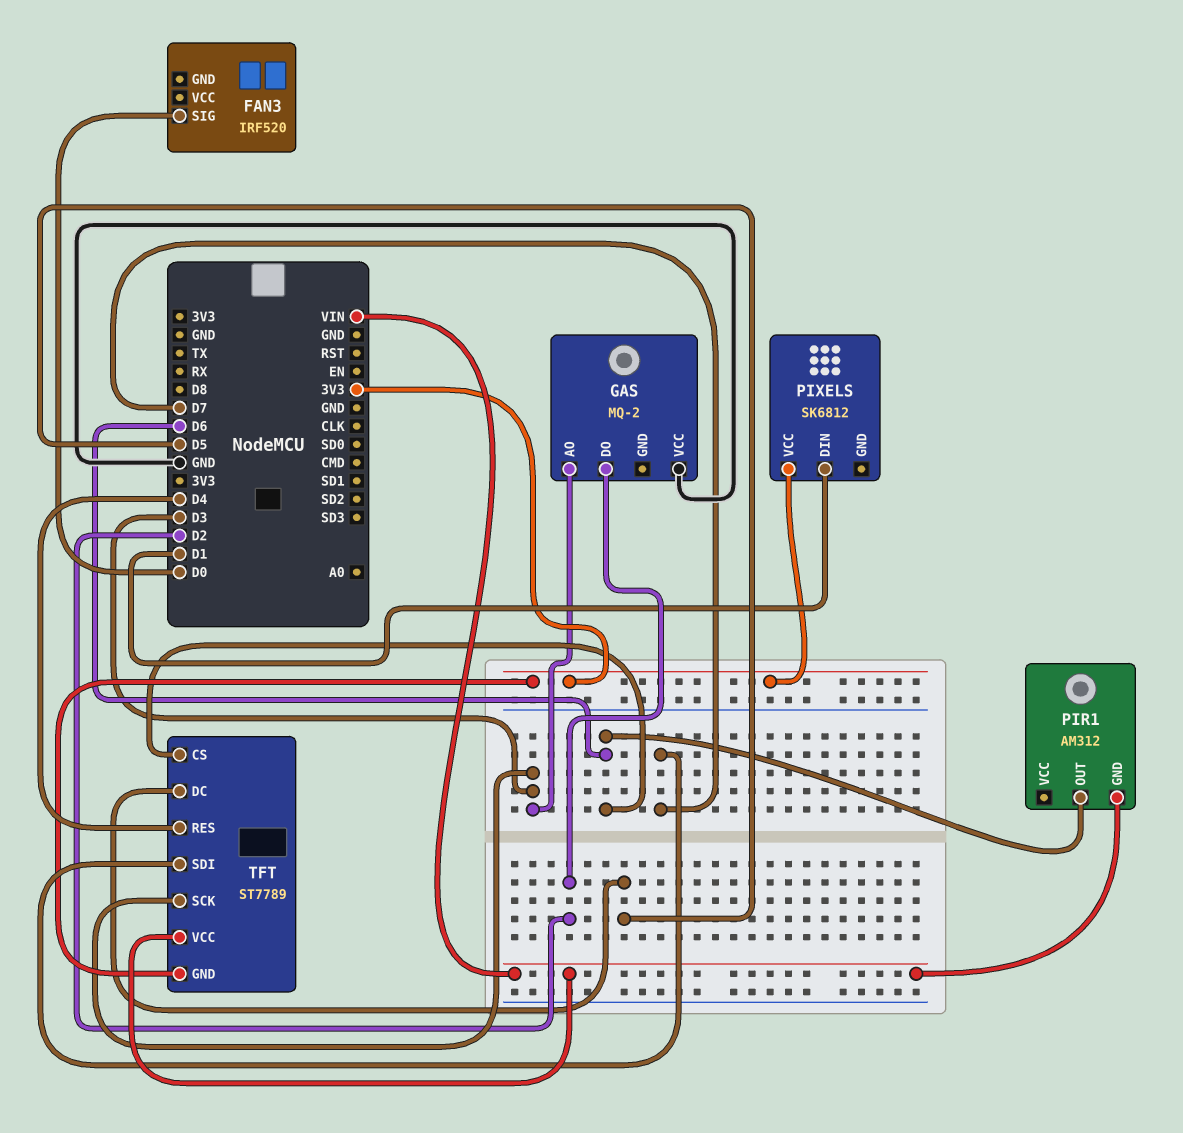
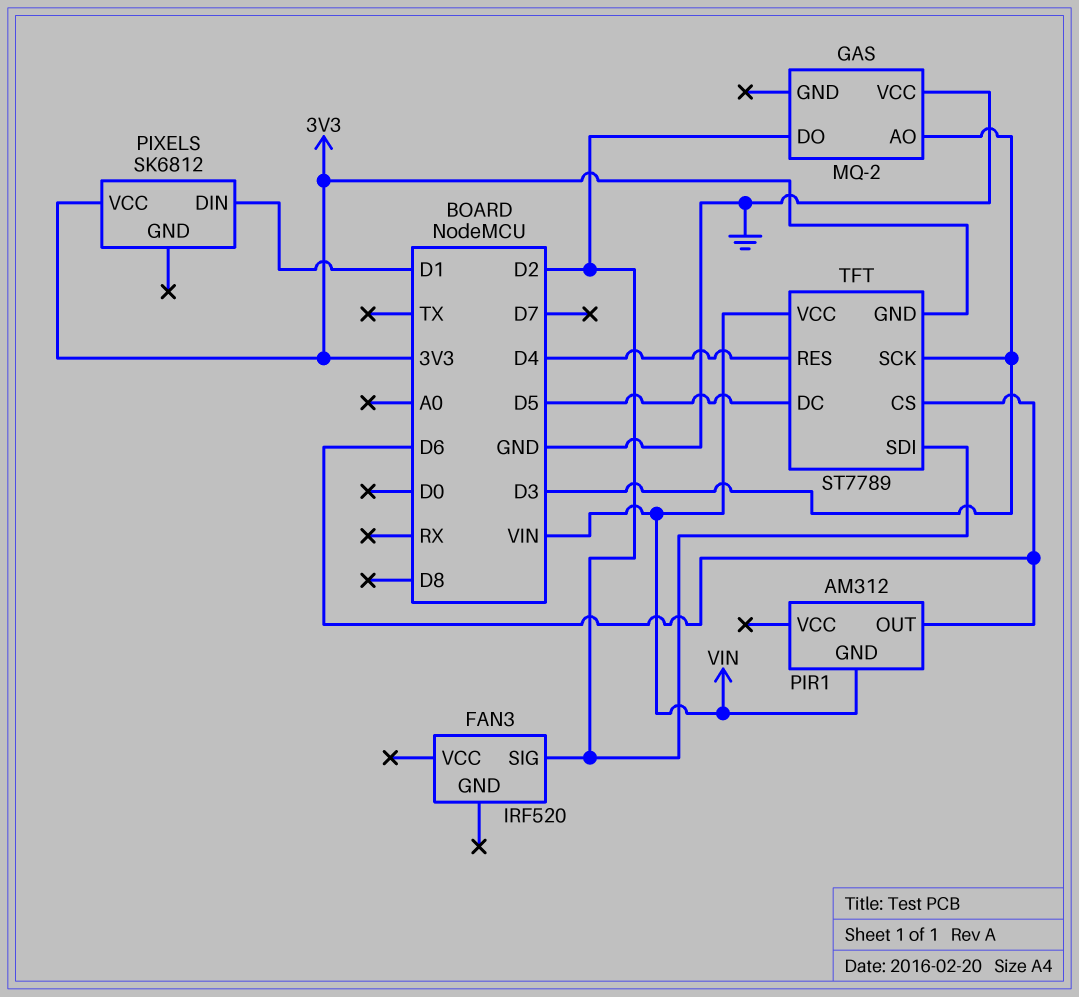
FAN3 pin SIG: D0 -> D2
TFT pin SDI: D7 -> D2

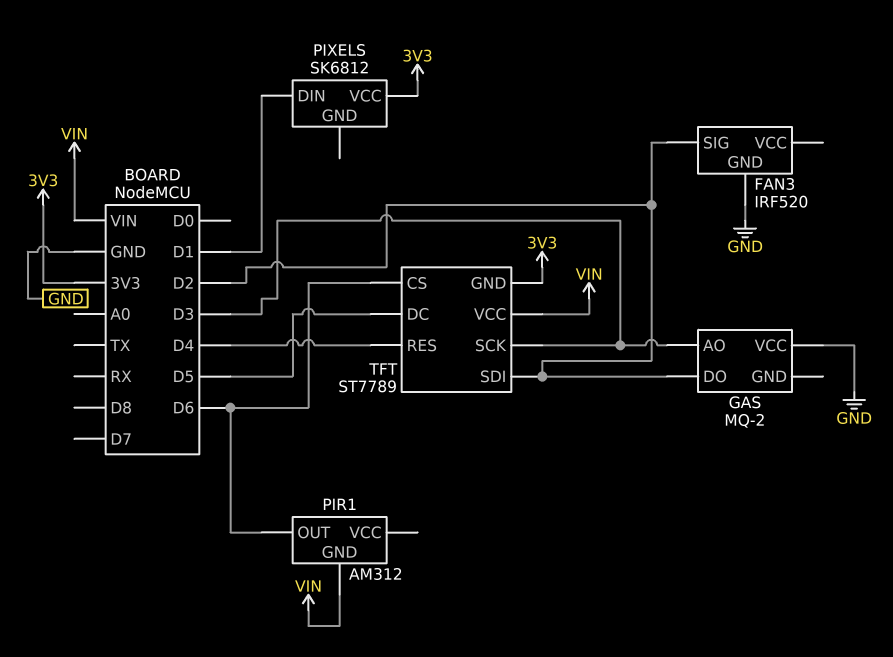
FAN3 pin GND: none -> GND

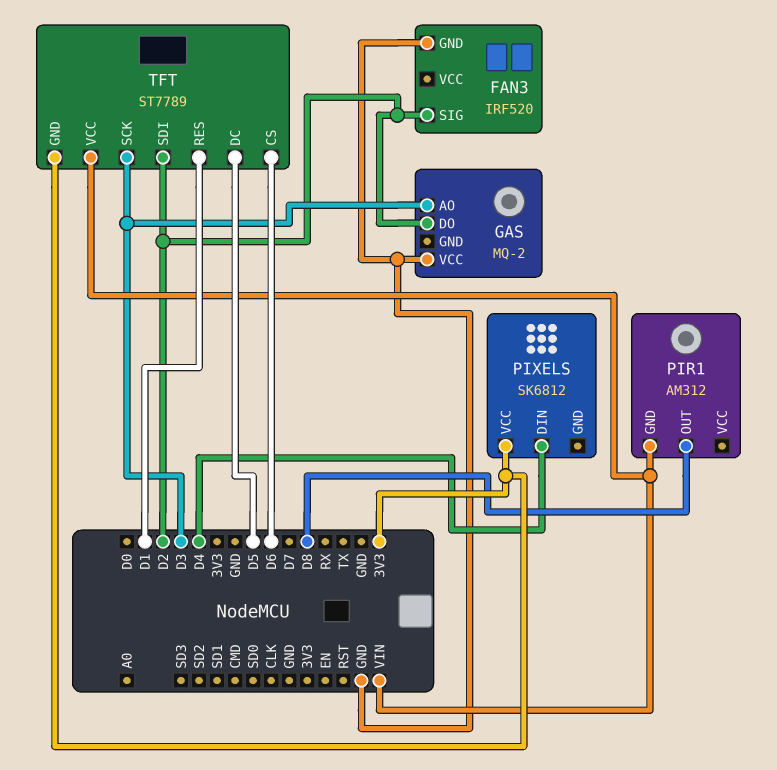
PIR1 pin OUT: D6 -> D8
PIXELS pin DIN: D1 -> D4
TFT pin RES: D4 -> D1

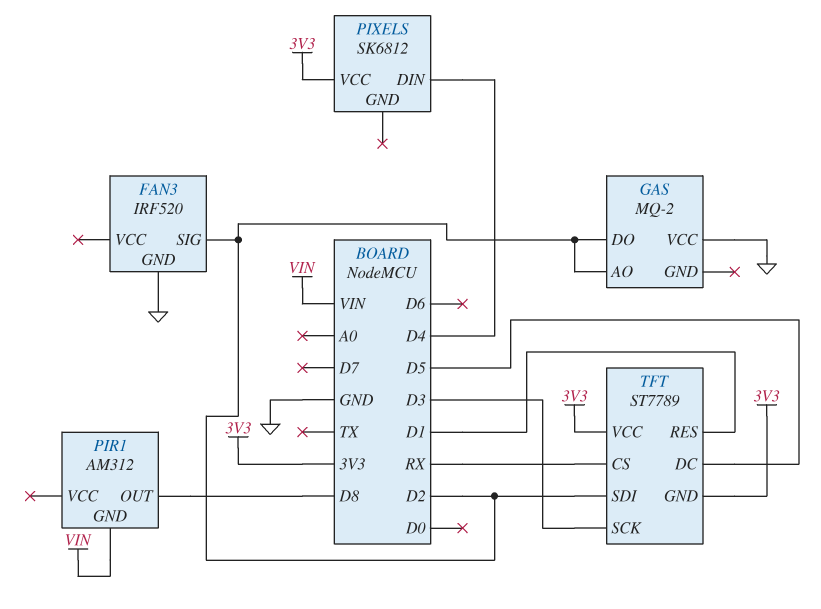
GAS pin AO: D3 -> D2
TFT pin CS: D6 -> RX
TFT pin VCC: VIN -> 3V3

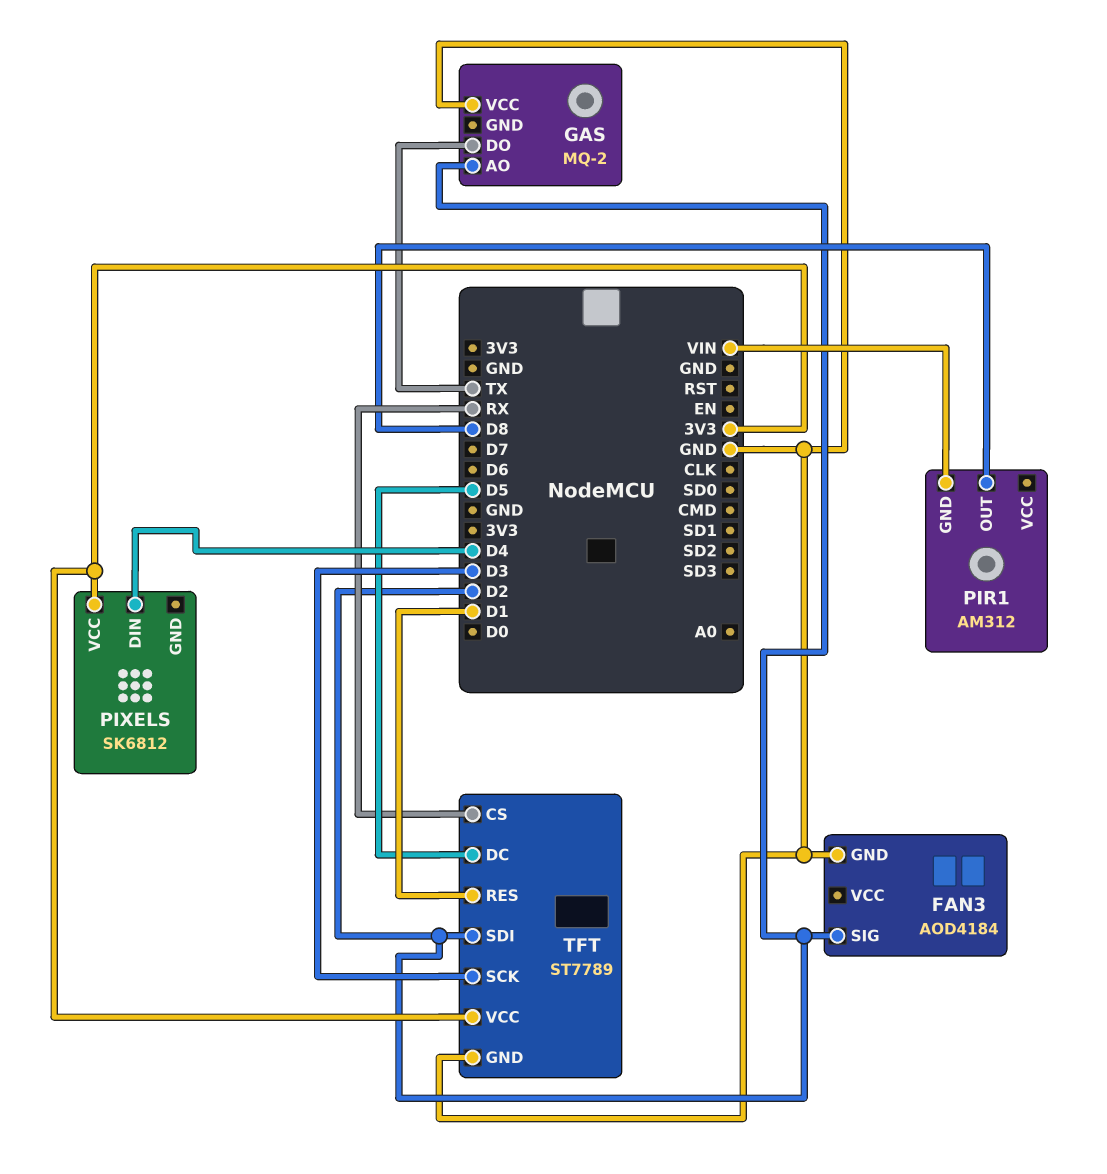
FAN3: IRF520 -> AOD4184
GAS pin DO: D2 -> TX
TFT pin GND: 3V3 -> GND

